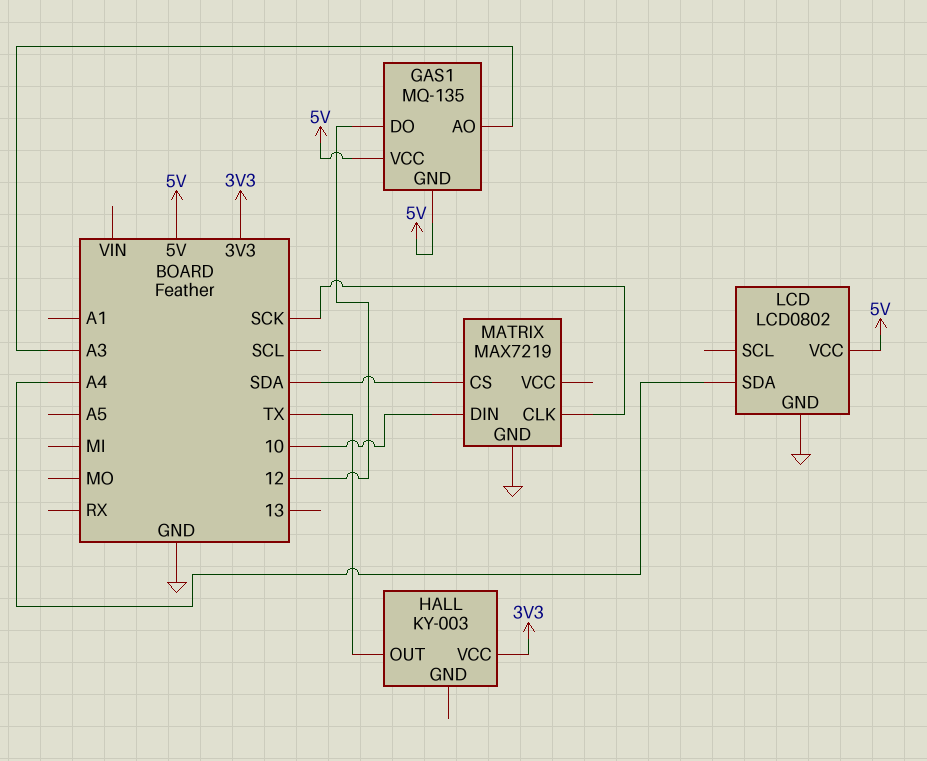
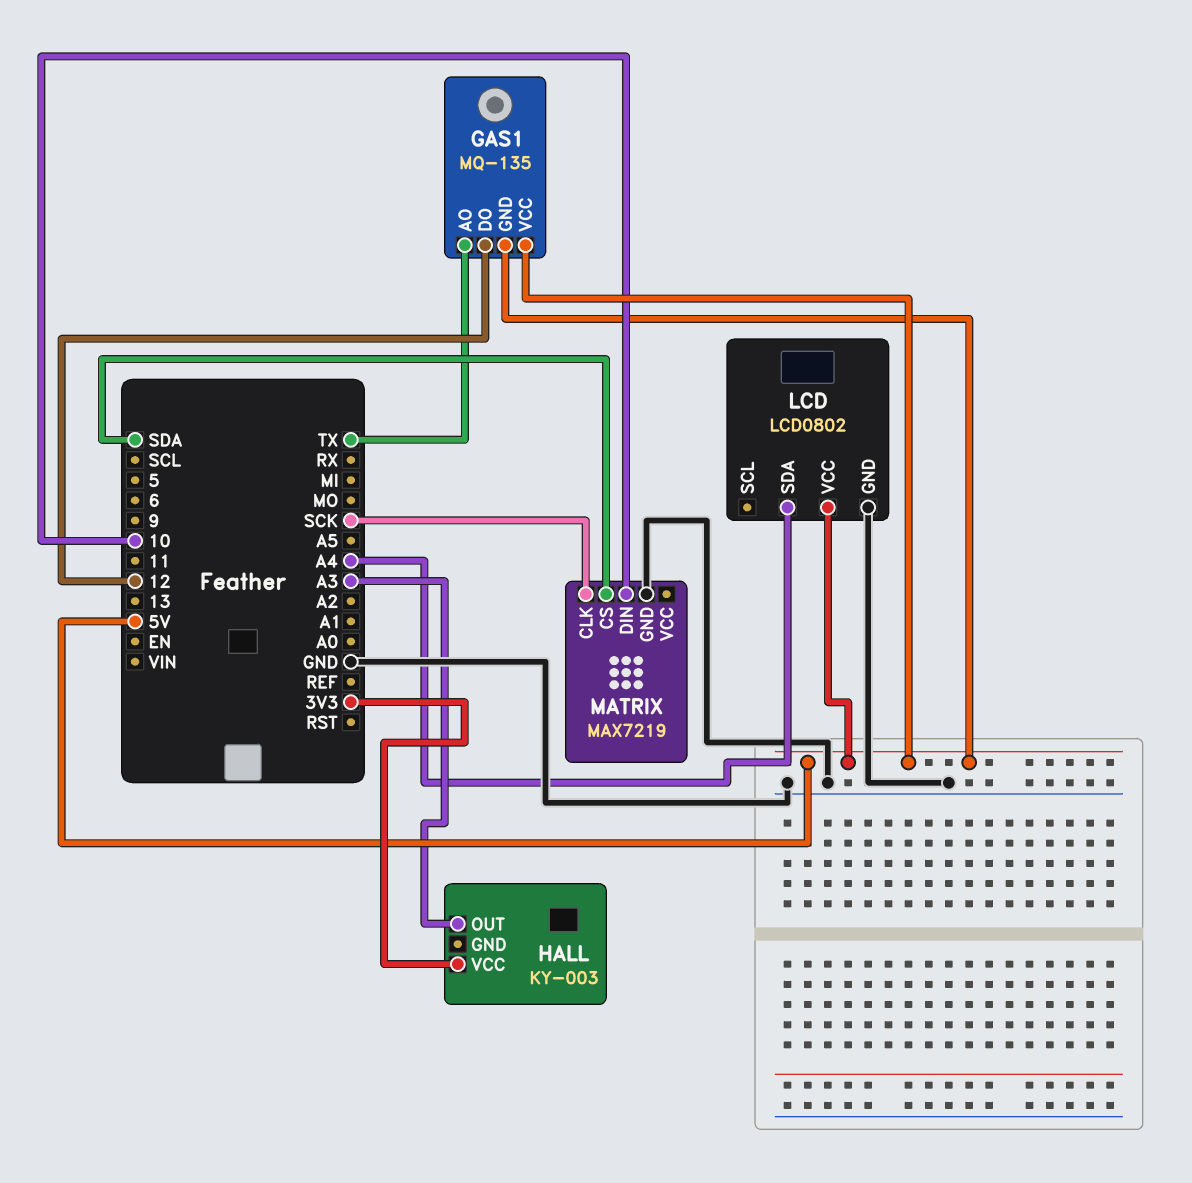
GAS1 pin AO: A3 -> TX
HALL pin OUT: TX -> A3

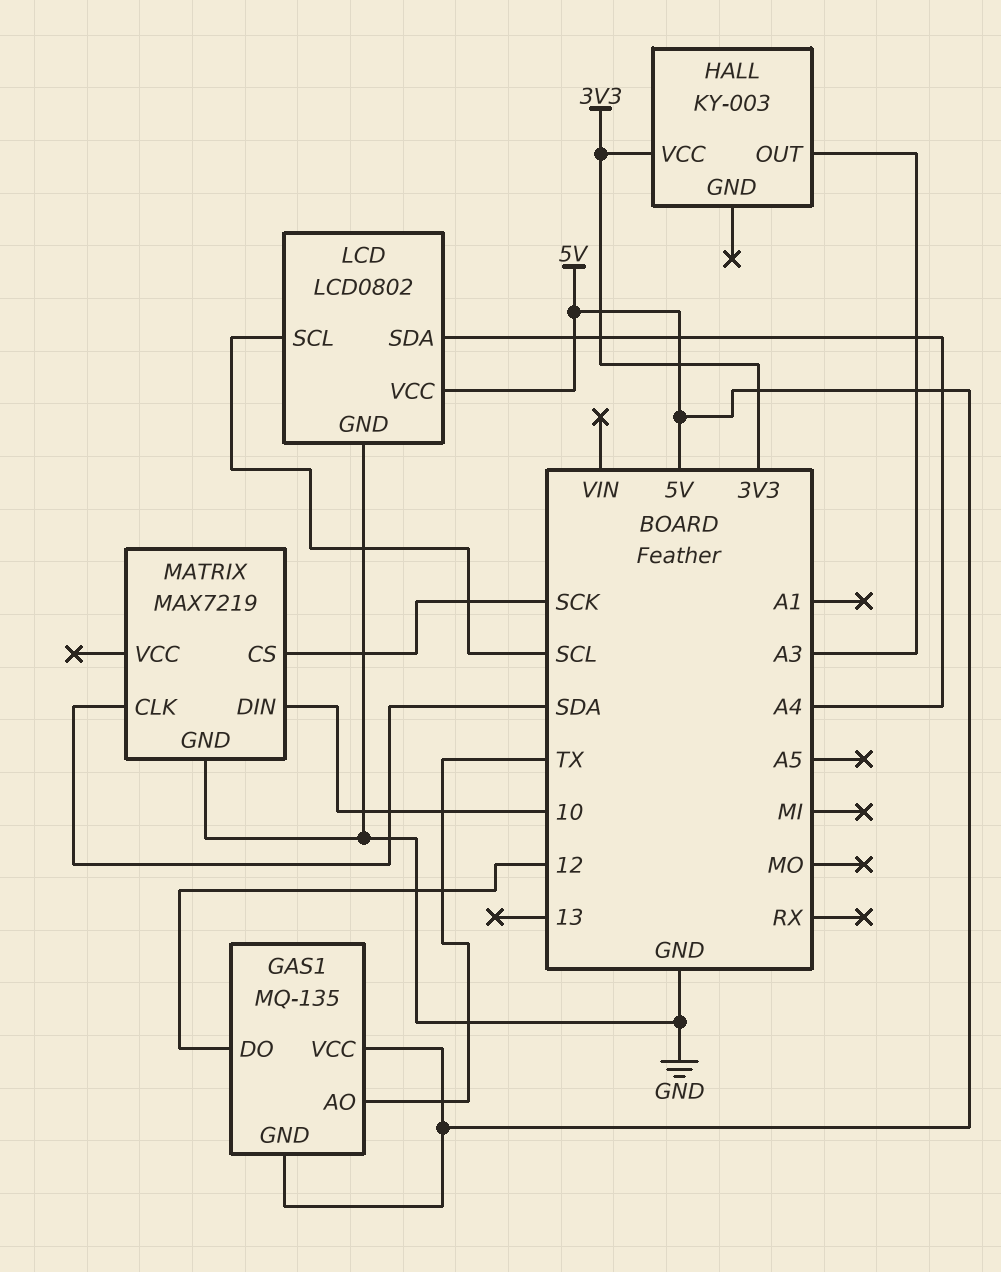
LCD pin SCL: none -> SCL
MATRIX pin CLK: SCK -> SDA
MATRIX pin CS: SDA -> SCK

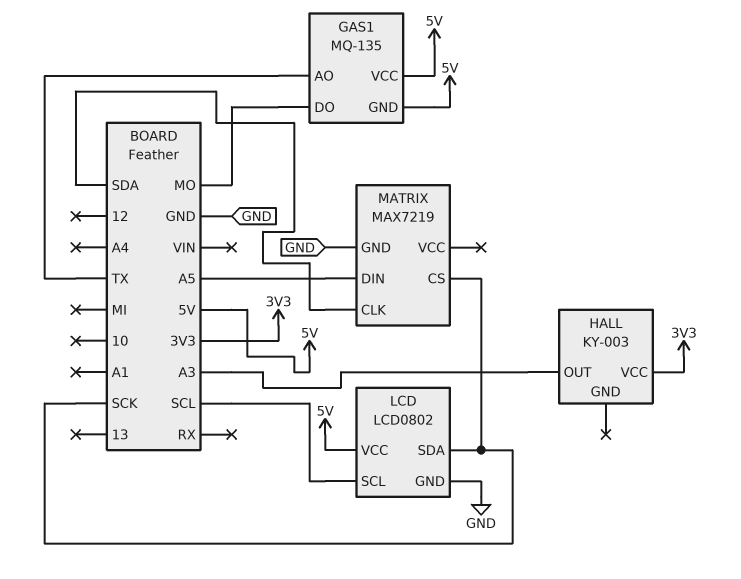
GAS1 pin DO: 12 -> MO
LCD pin SDA: A4 -> SCK
MATRIX pin DIN: 10 -> A5

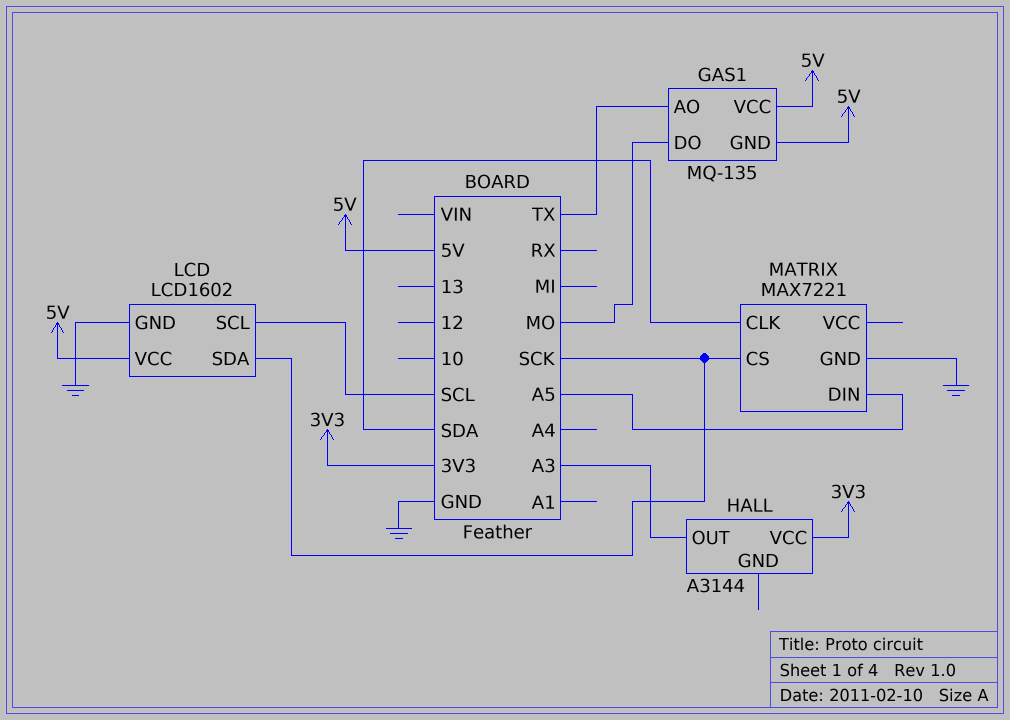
HALL: KY-003 -> A3144
LCD: LCD0802 -> LCD1602
MATRIX: MAX7219 -> MAX7221

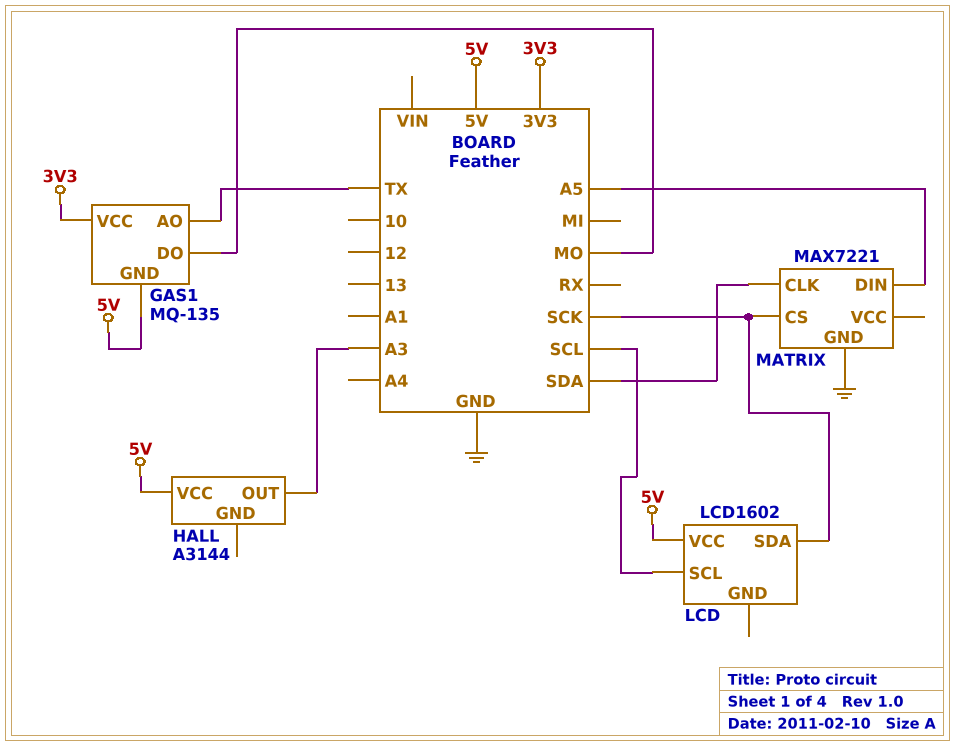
GAS1 pin VCC: 5V -> 3V3
HALL pin VCC: 3V3 -> 5V
LCD pin GND: GND -> none

